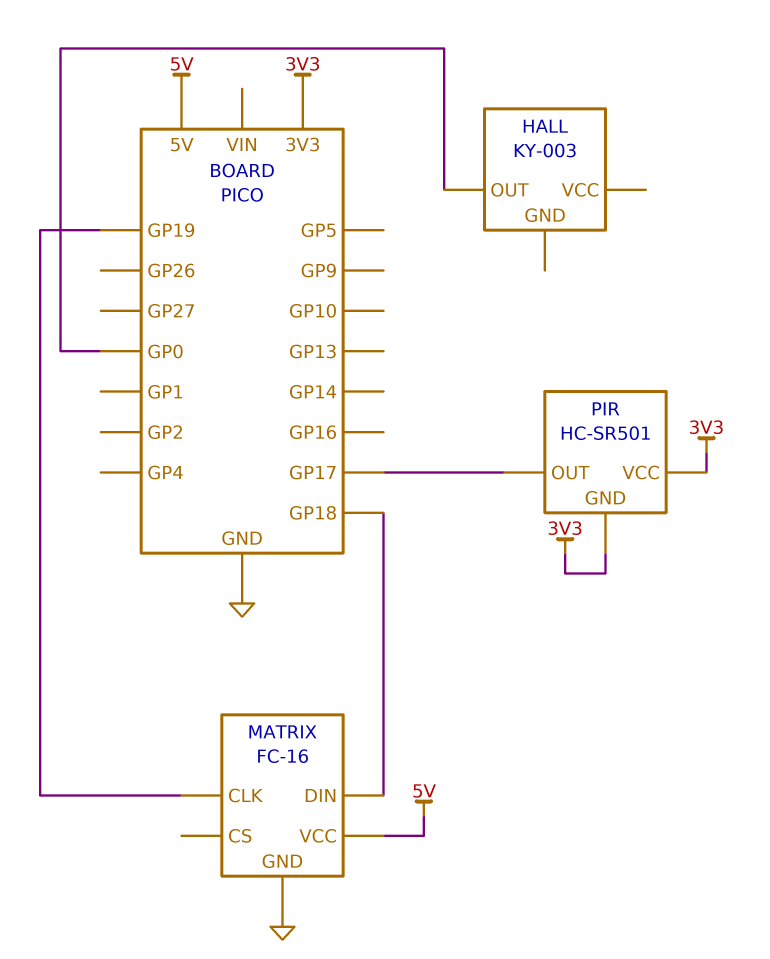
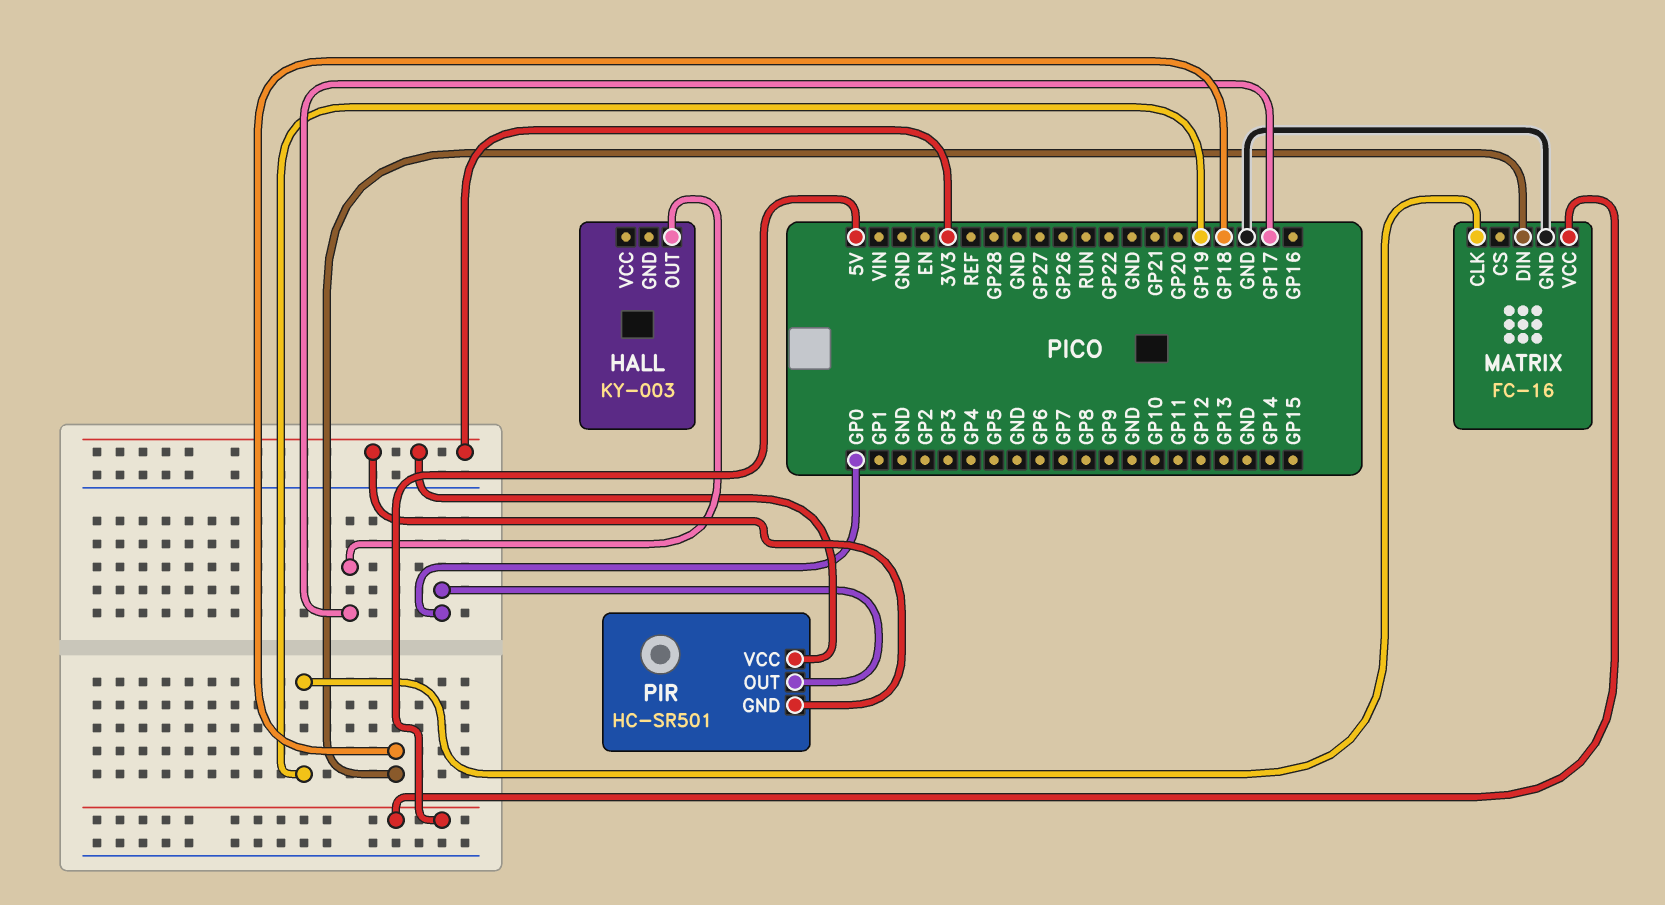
HALL pin OUT: GP0 -> GP17
PIR pin OUT: GP17 -> GP0

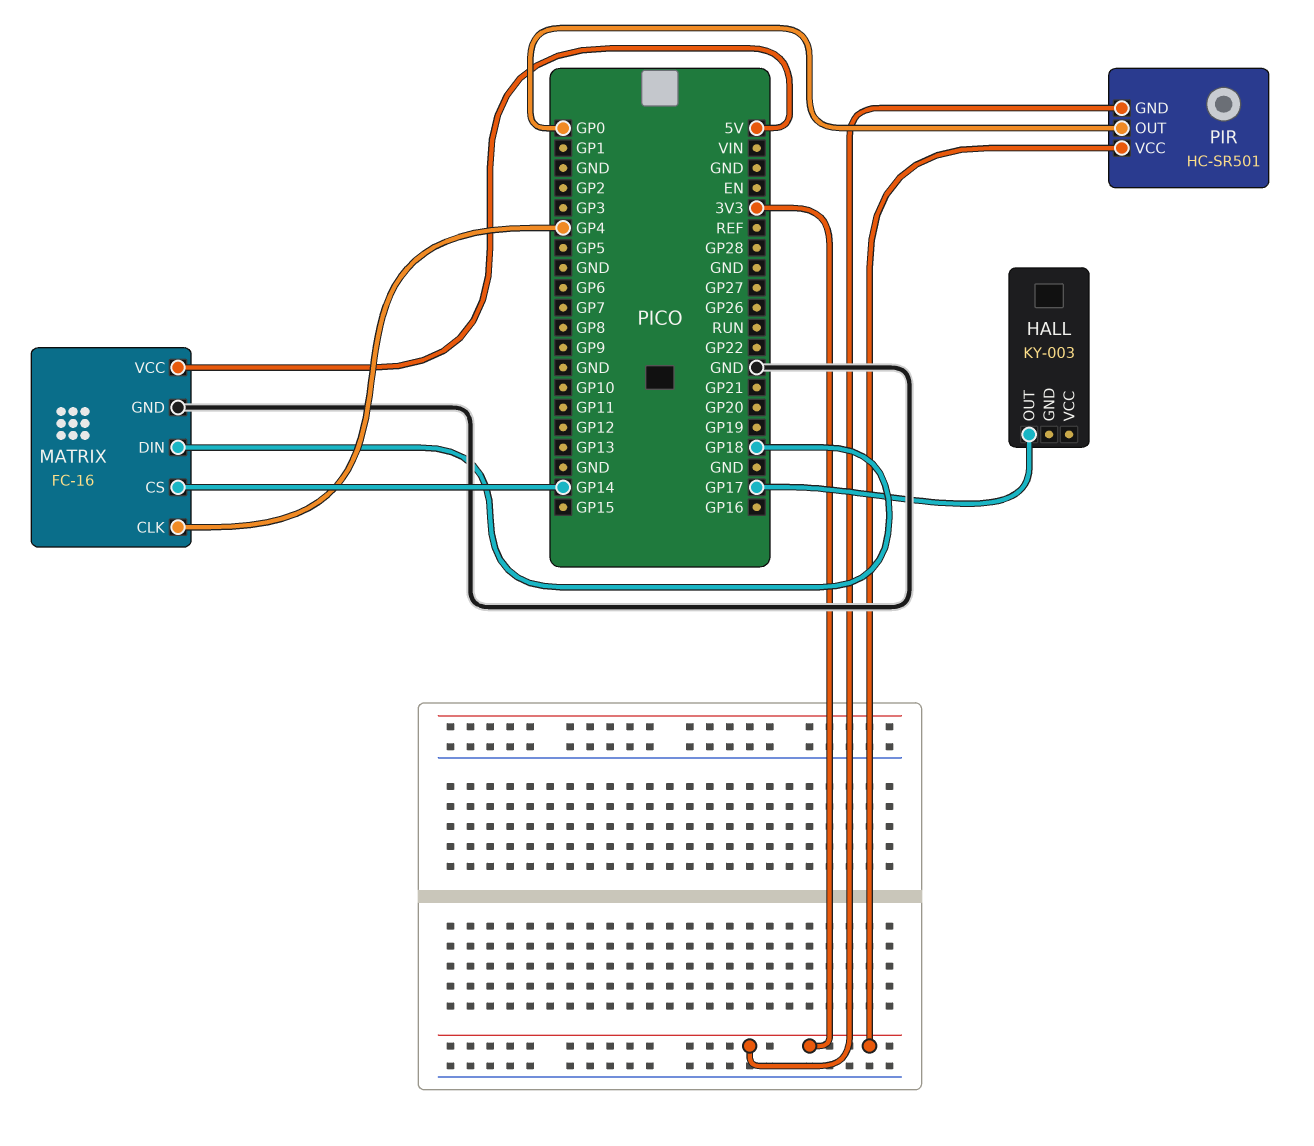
MATRIX pin CLK: GP19 -> GP4
MATRIX pin CS: none -> GP14

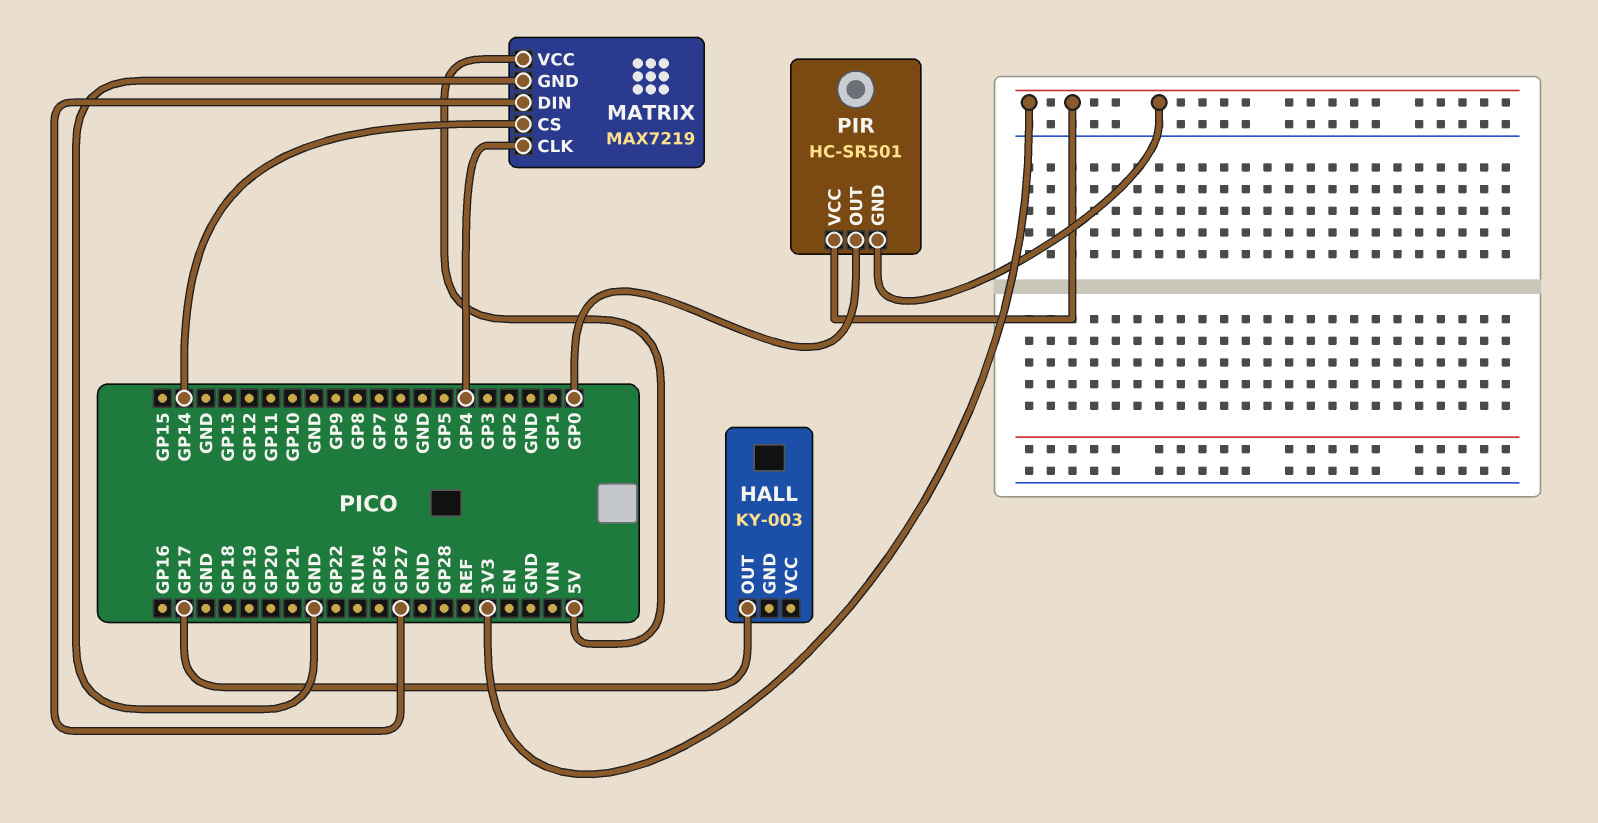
MATRIX: FC-16 -> MAX7219
MATRIX pin DIN: GP18 -> GP27

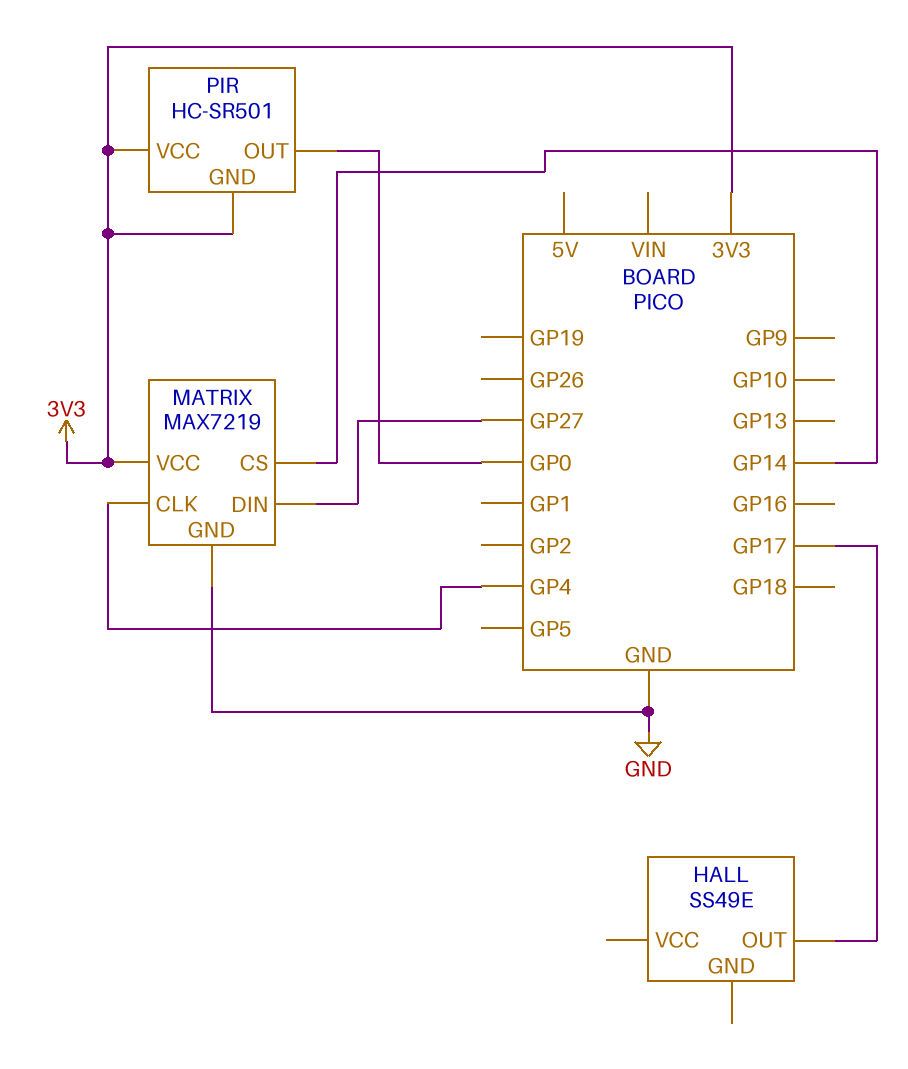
HALL: KY-003 -> SS49E
MATRIX pin VCC: 5V -> 3V3

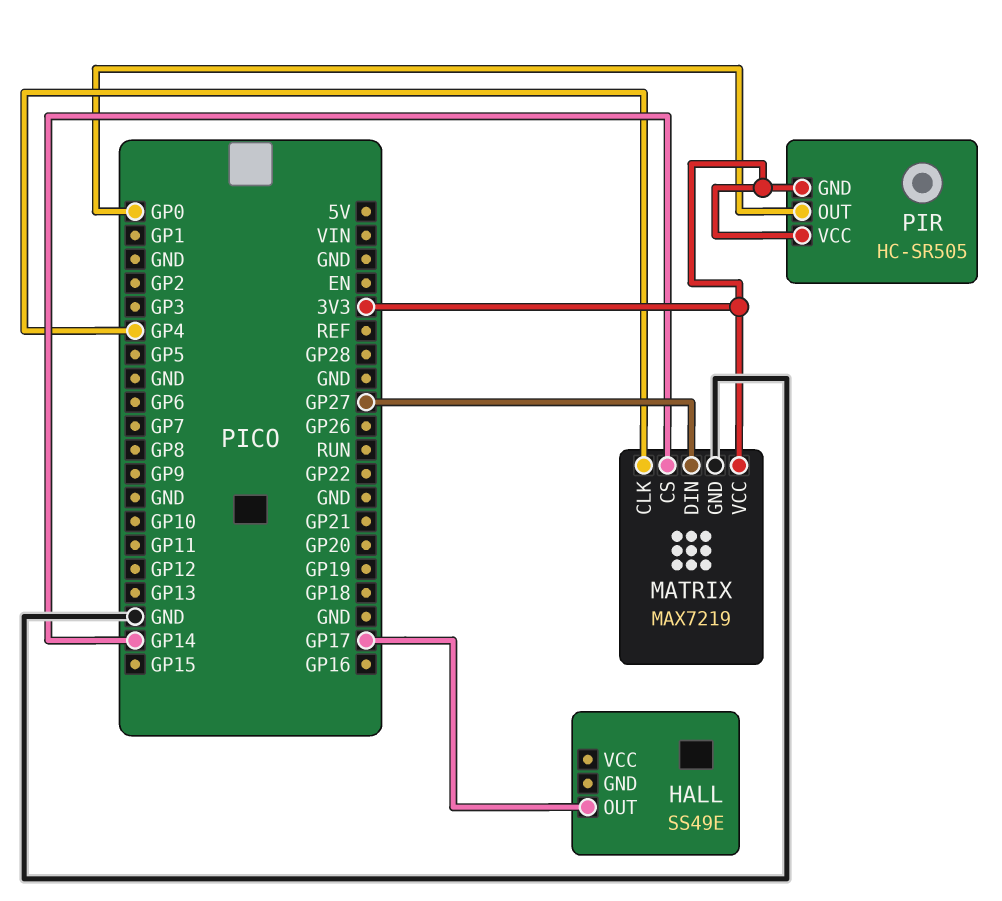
PIR: HC-SR501 -> HC-SR505

